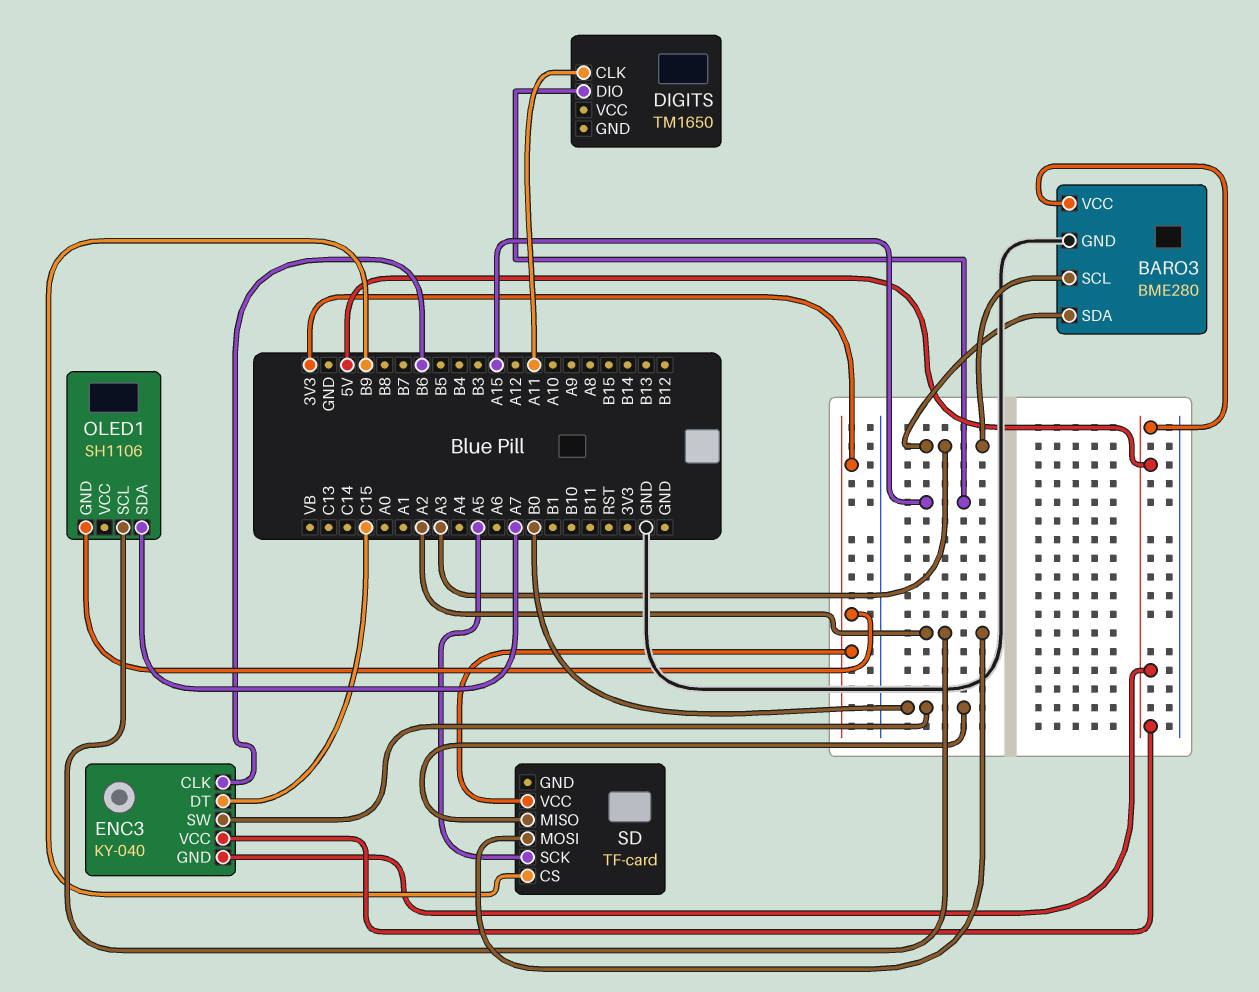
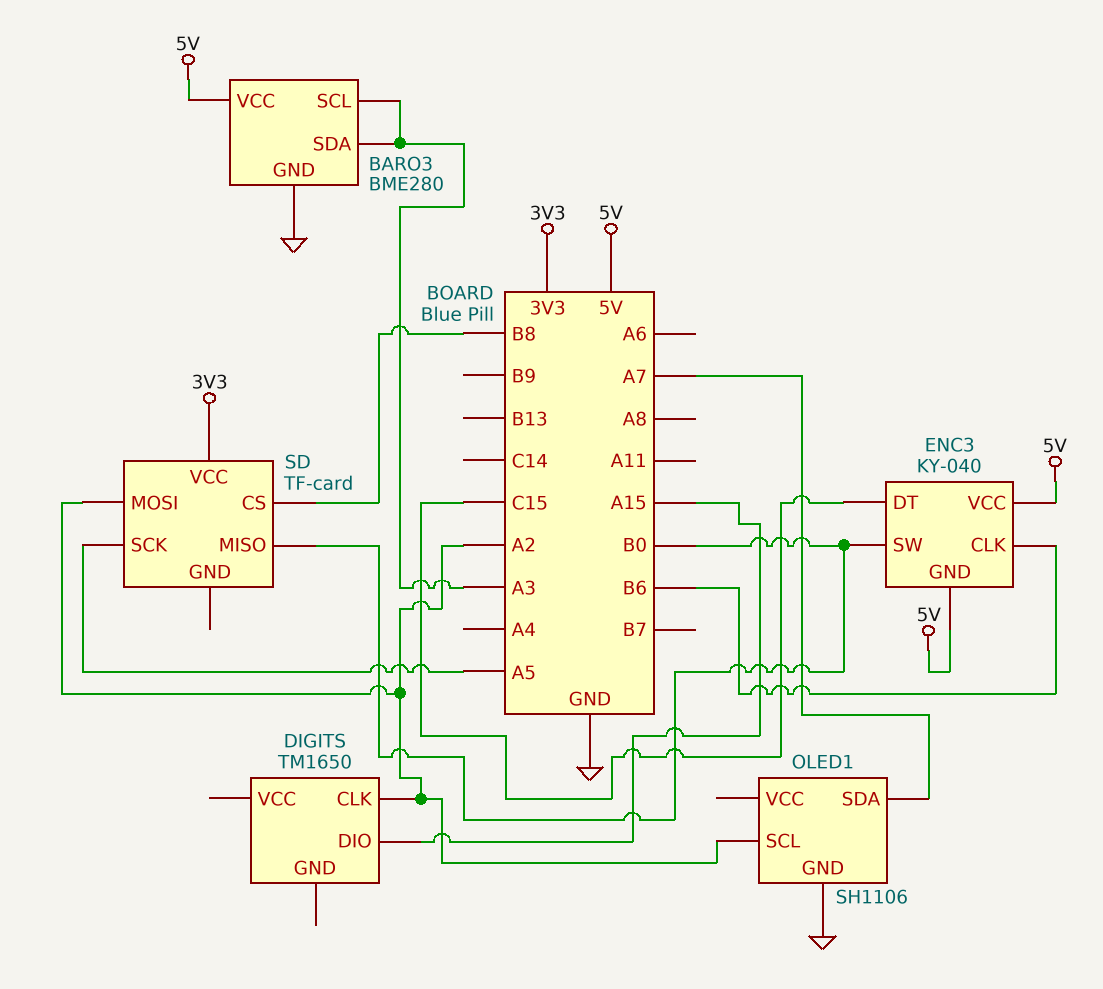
DIGITS pin CLK: A11 -> A2
OLED1 pin GND: 3V3 -> GND
SD pin CS: B9 -> B8

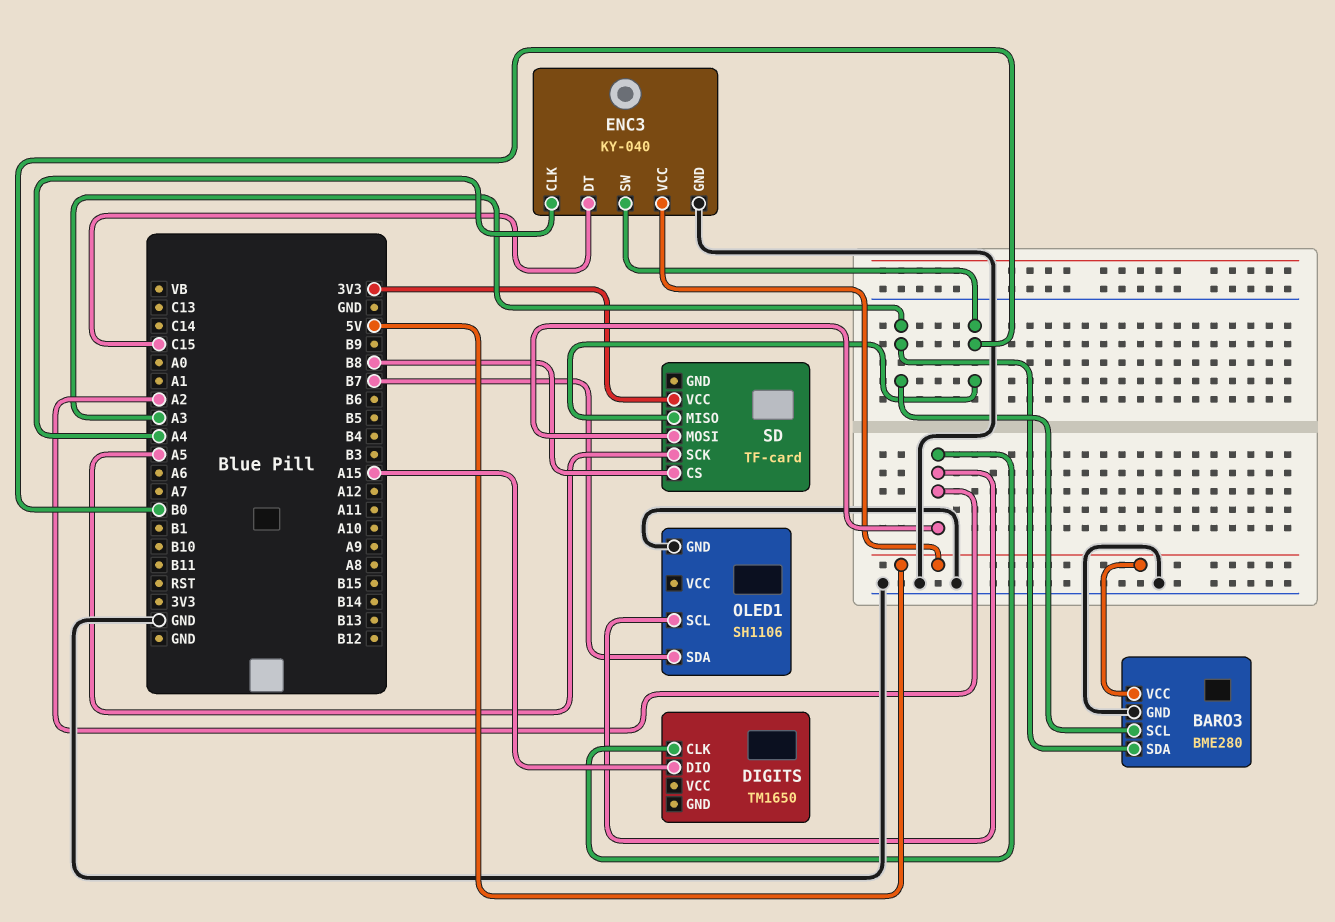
ENC3 pin CLK: B6 -> A4
ENC3 pin GND: 5V -> GND
OLED1 pin SDA: A7 -> B7

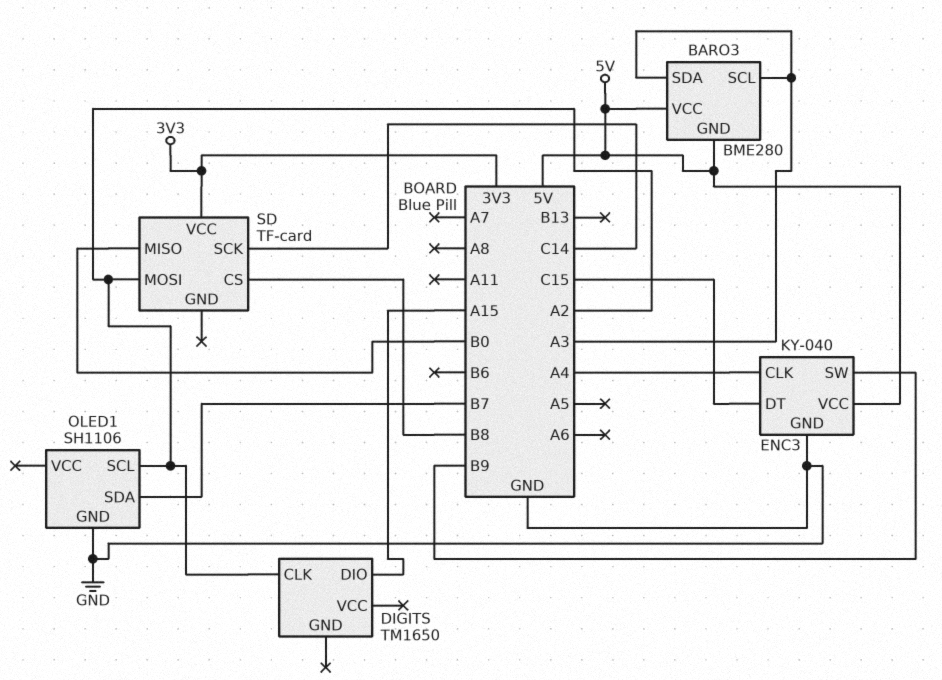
BARO3 pin GND: GND -> 5V
ENC3 pin SW: B0 -> B9
SD pin SCK: A5 -> C14

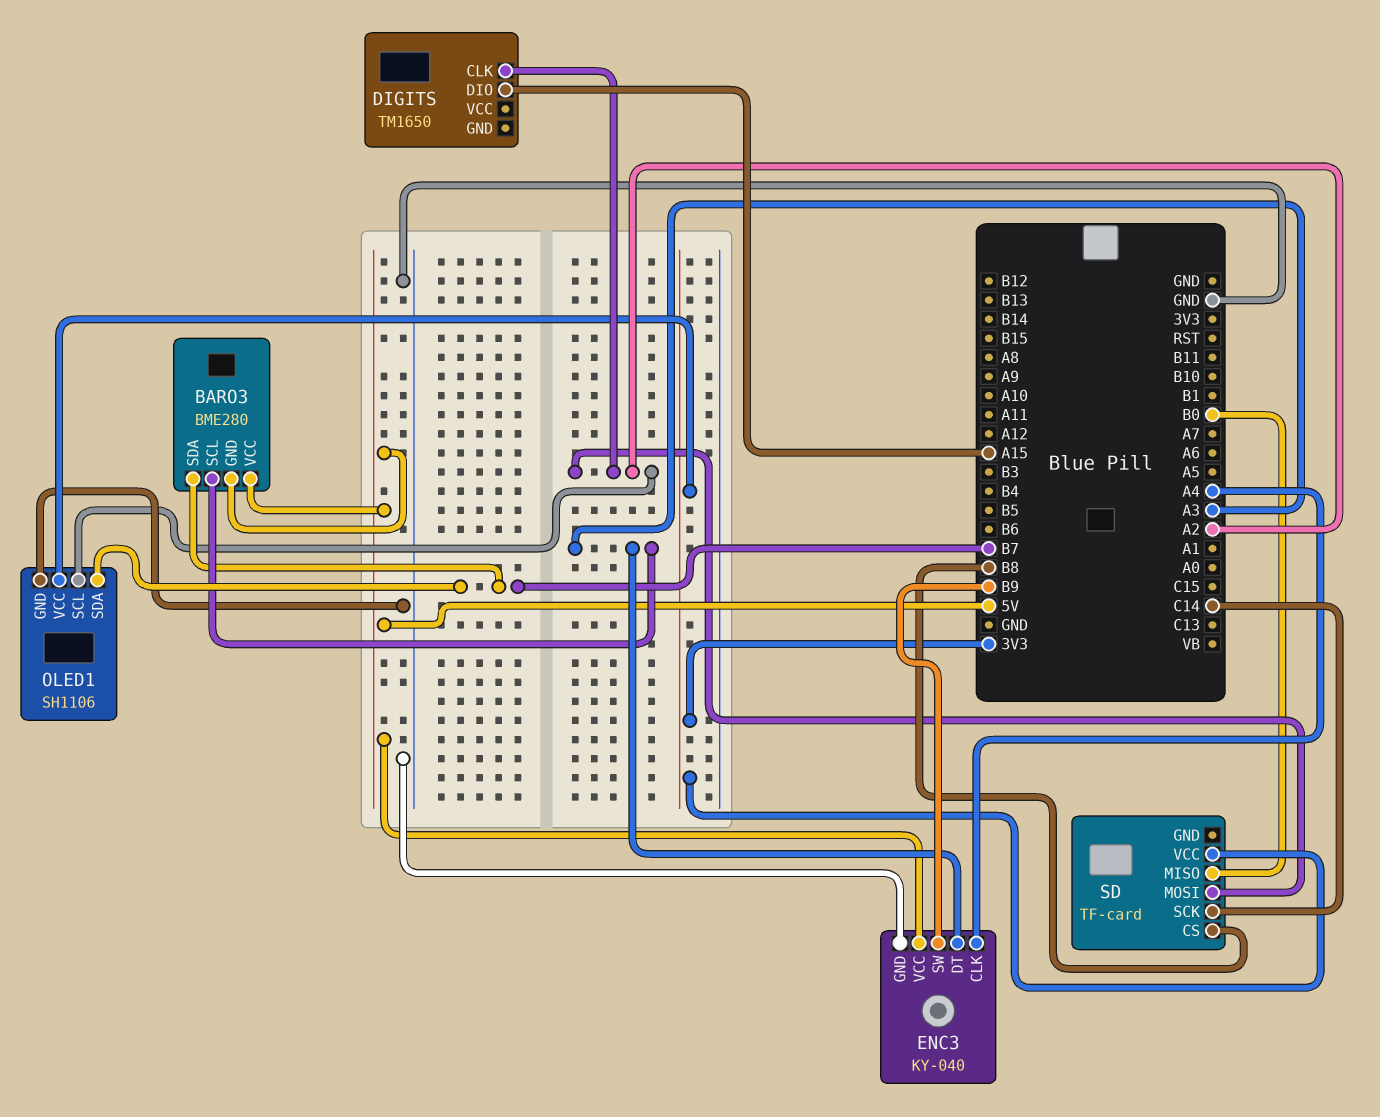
BARO3 pin SDA: A3 -> B7
ENC3 pin DT: C15 -> A3
OLED1 pin VCC: none -> 3V3

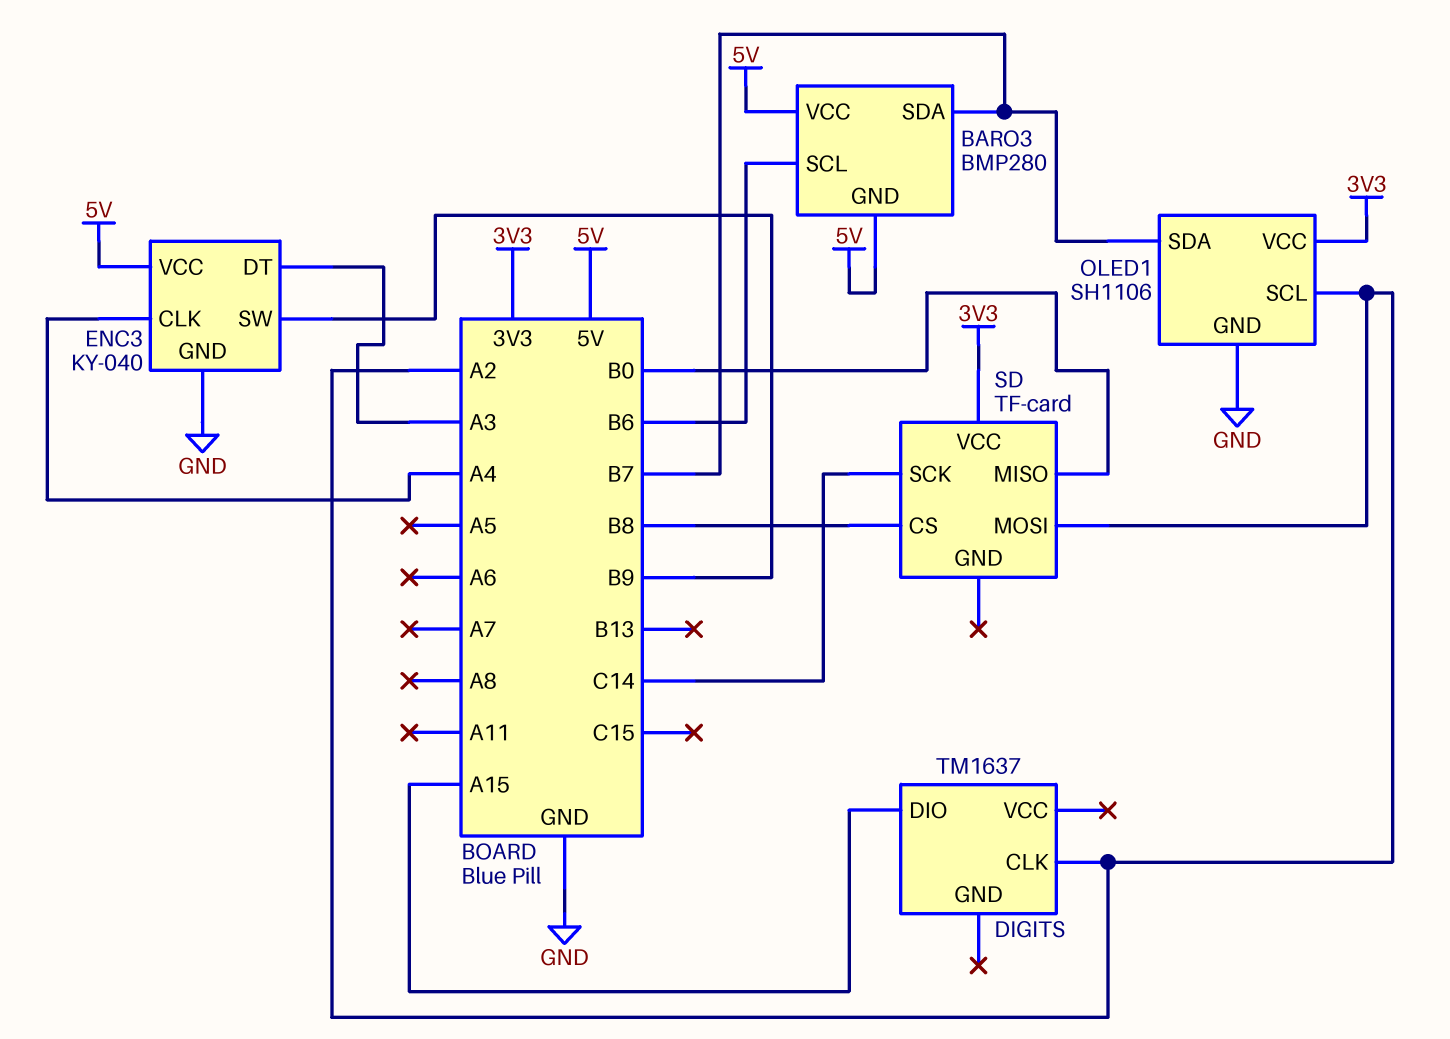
BARO3: BME280 -> BMP280
BARO3 pin SCL: A3 -> B6
DIGITS: TM1650 -> TM1637

